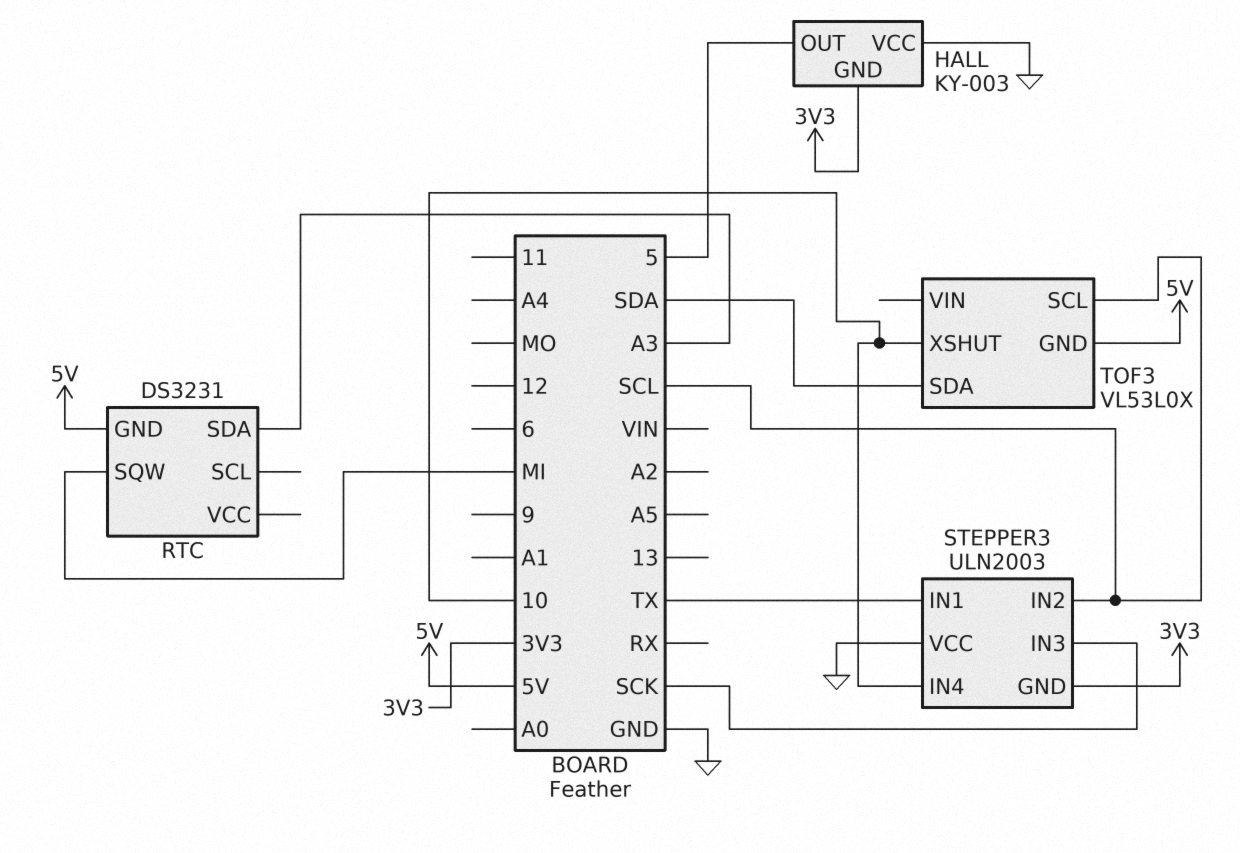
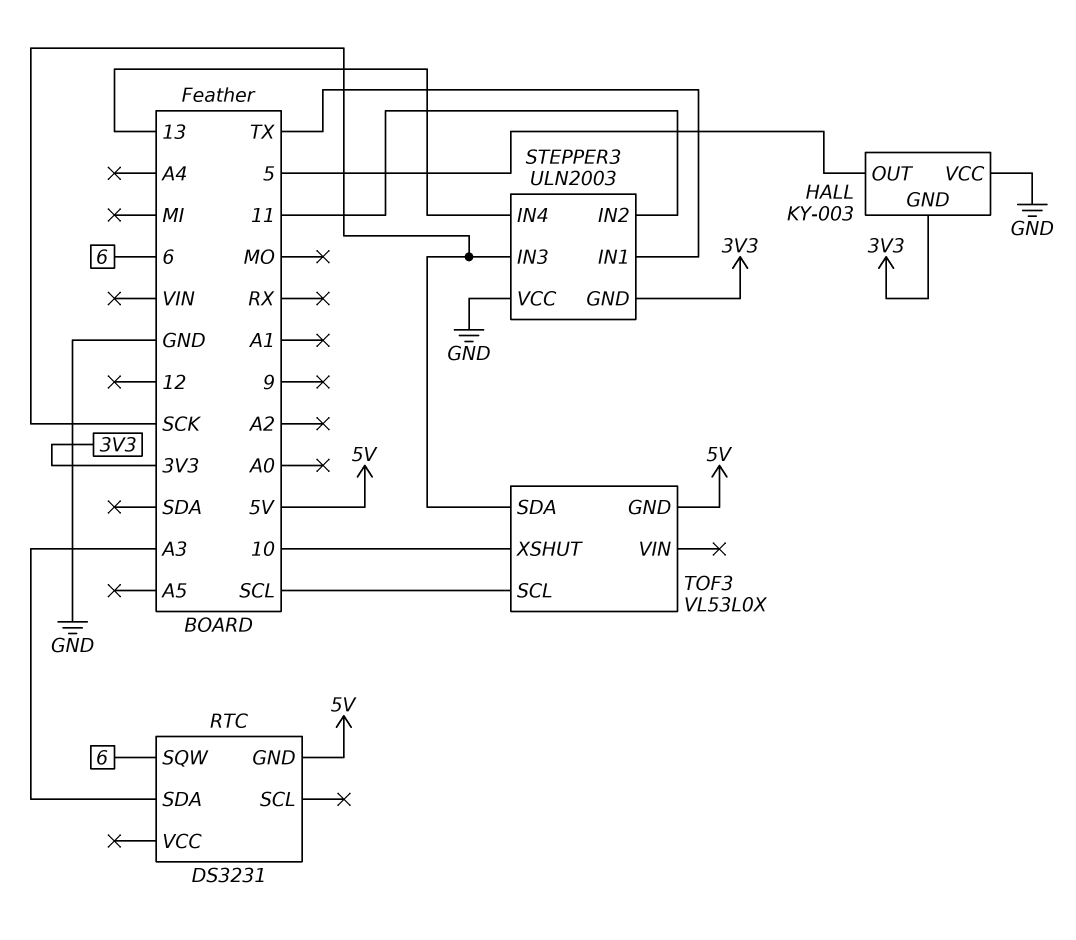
RTC pin SQW: MI -> 6
STEPPER3 pin IN2: SCL -> 11
STEPPER3 pin IN4: 10 -> 13
TOF3 pin SDA: SDA -> SCK

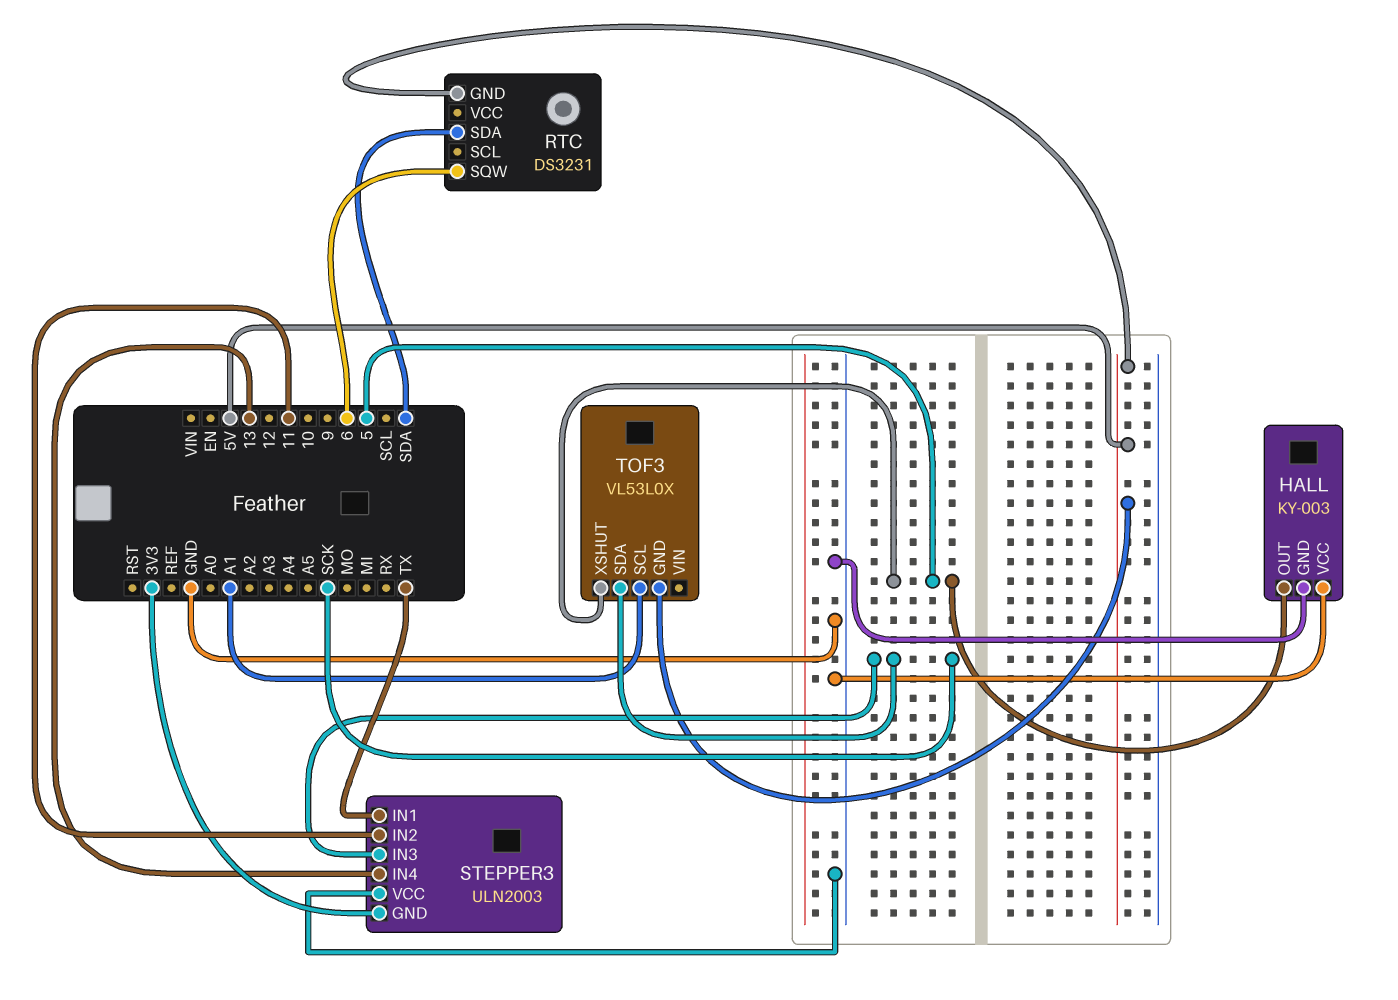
HALL pin GND: 3V3 -> GND
RTC pin SDA: A3 -> SDA
TOF3 pin SCL: SCL -> A1
TOF3 pin XSHUT: 10 -> 5

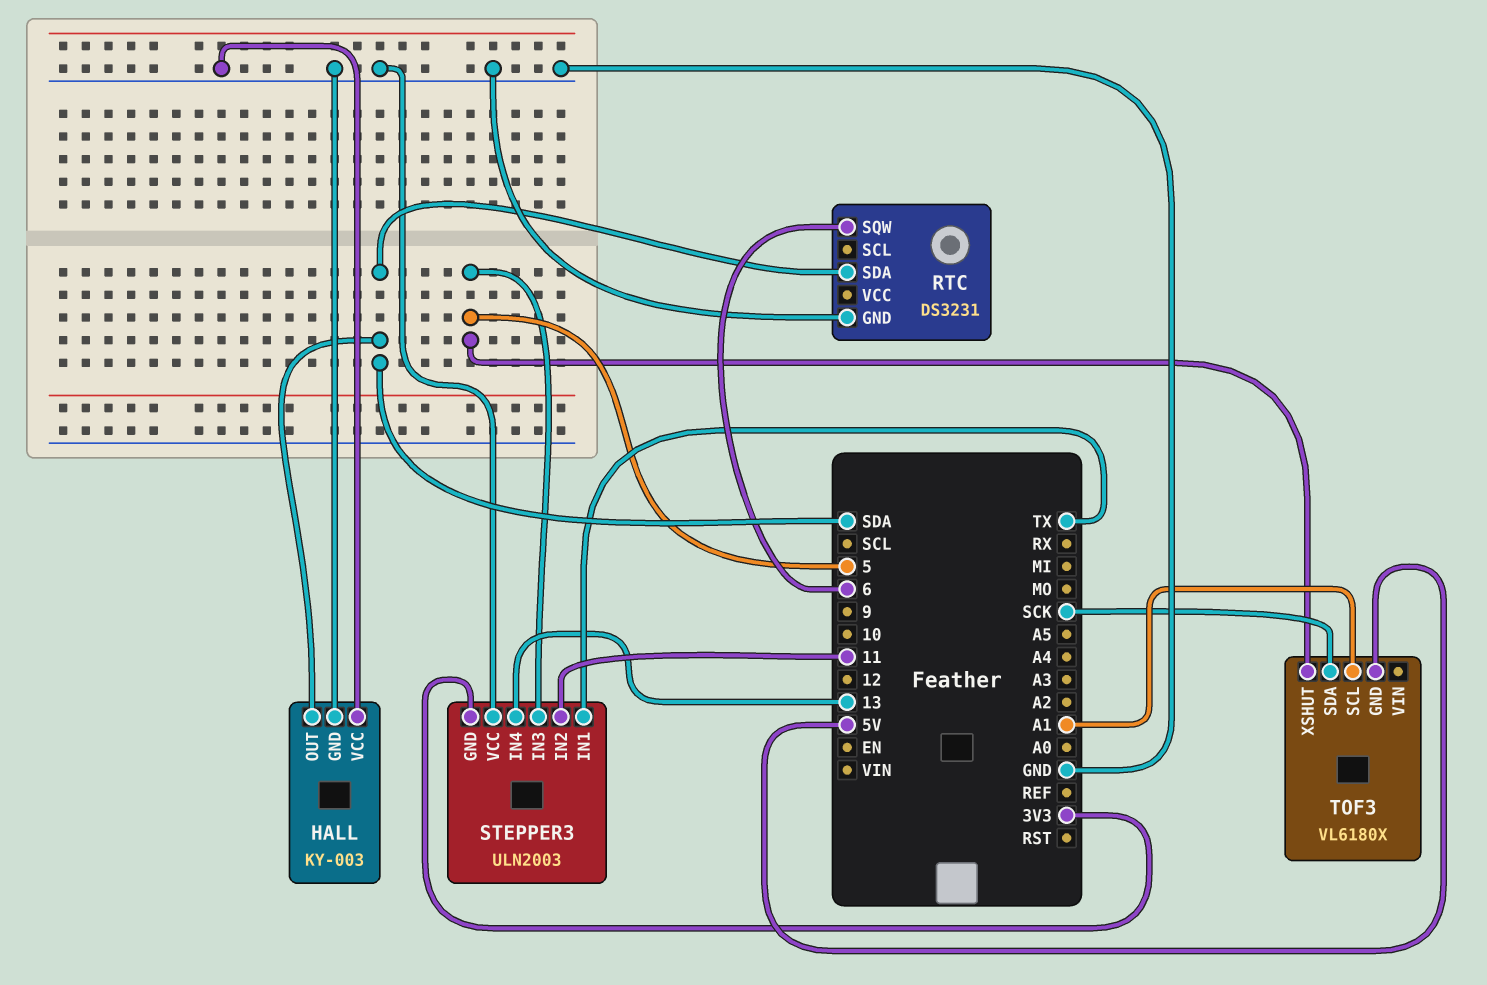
HALL pin OUT: 5 -> SDA
RTC pin GND: 5V -> GND
STEPPER3 pin IN3: SCK -> 5
TOF3: VL53L0X -> VL6180X

